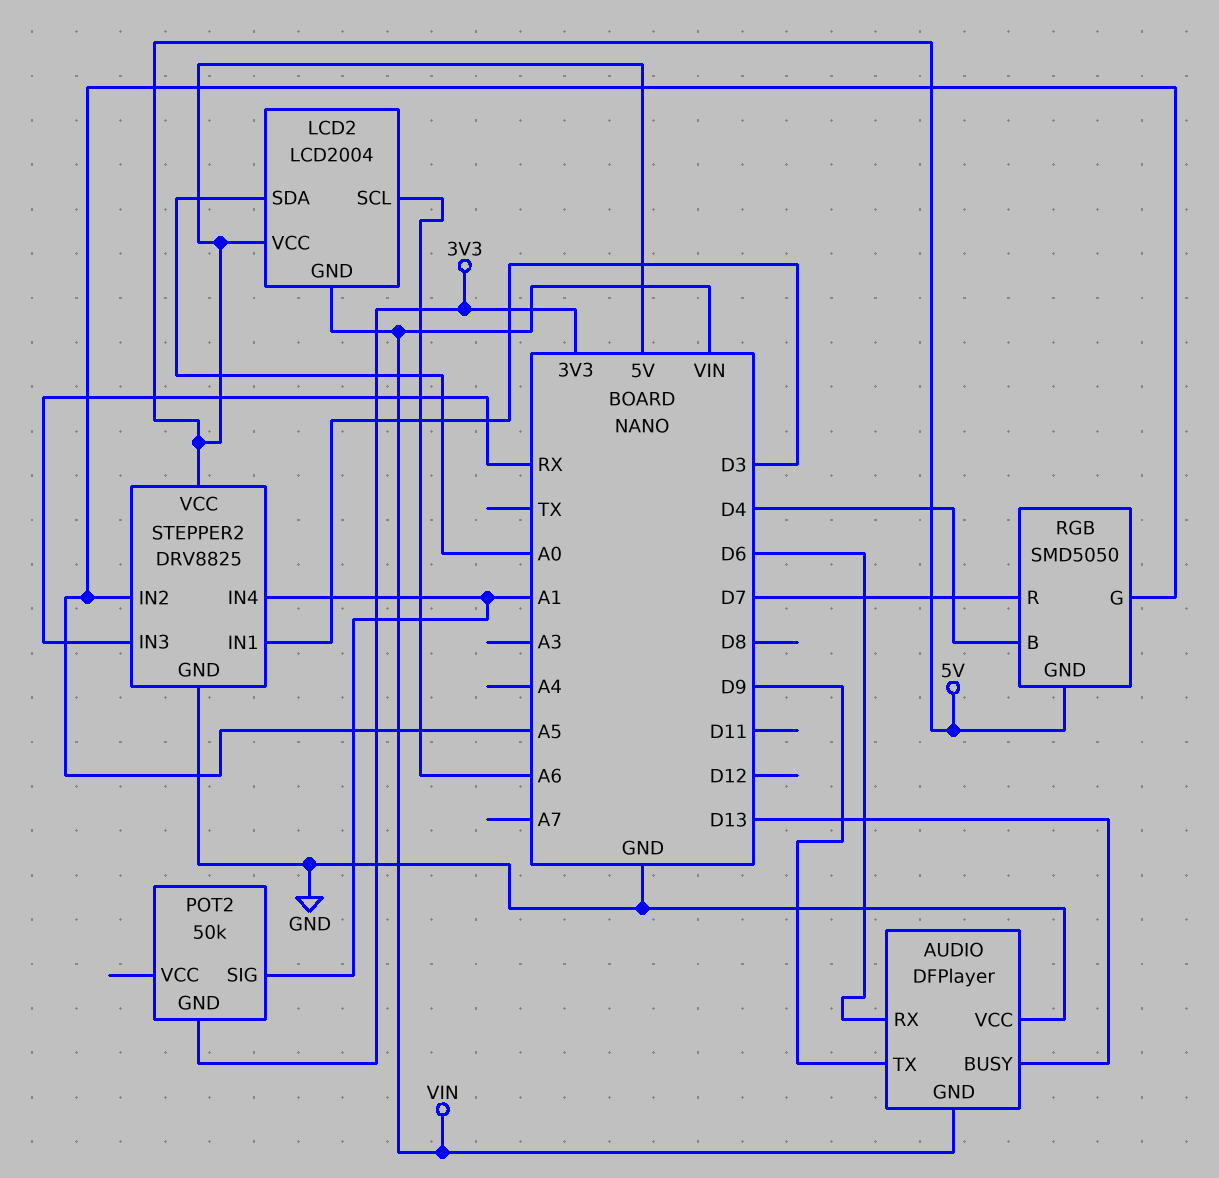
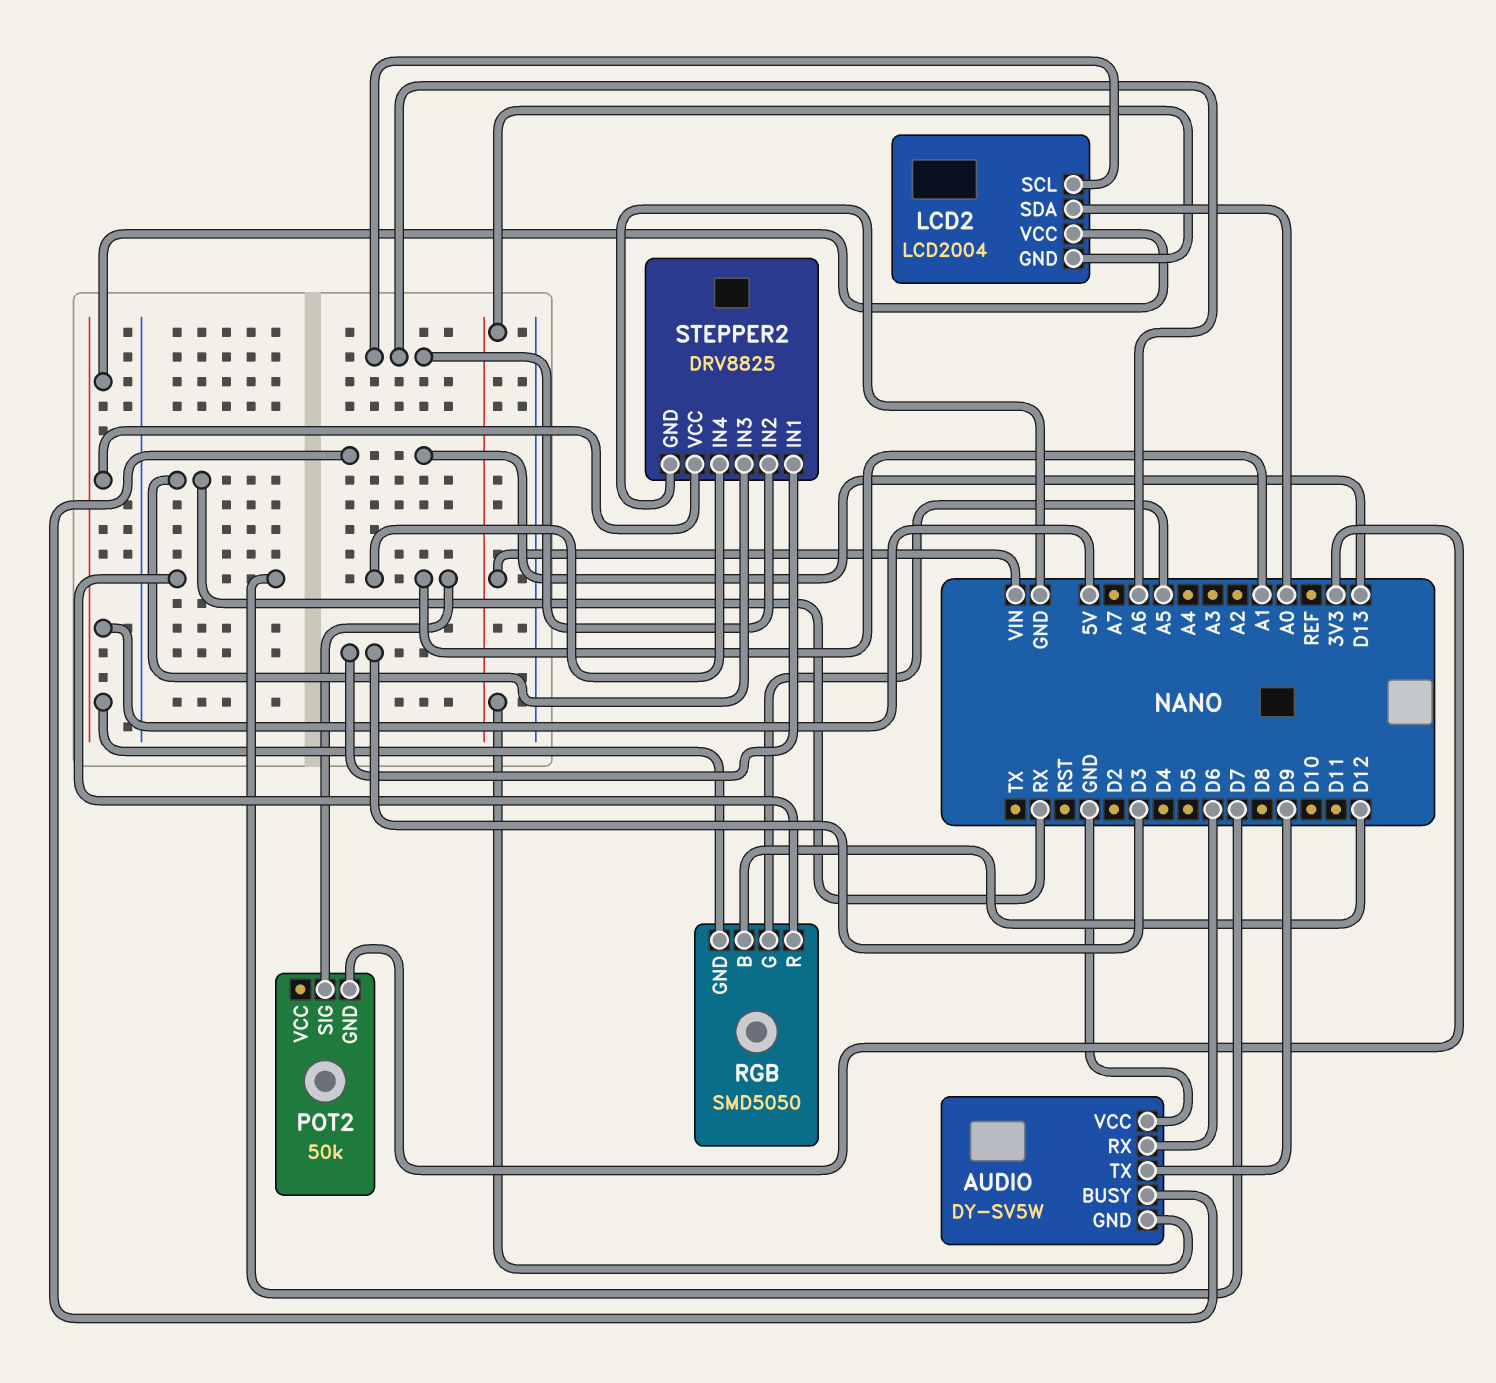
AUDIO: DFPlayer -> DY-SV5W
RGB pin B: D4 -> D12
STEPPER2 pin IN2: A5 -> A6

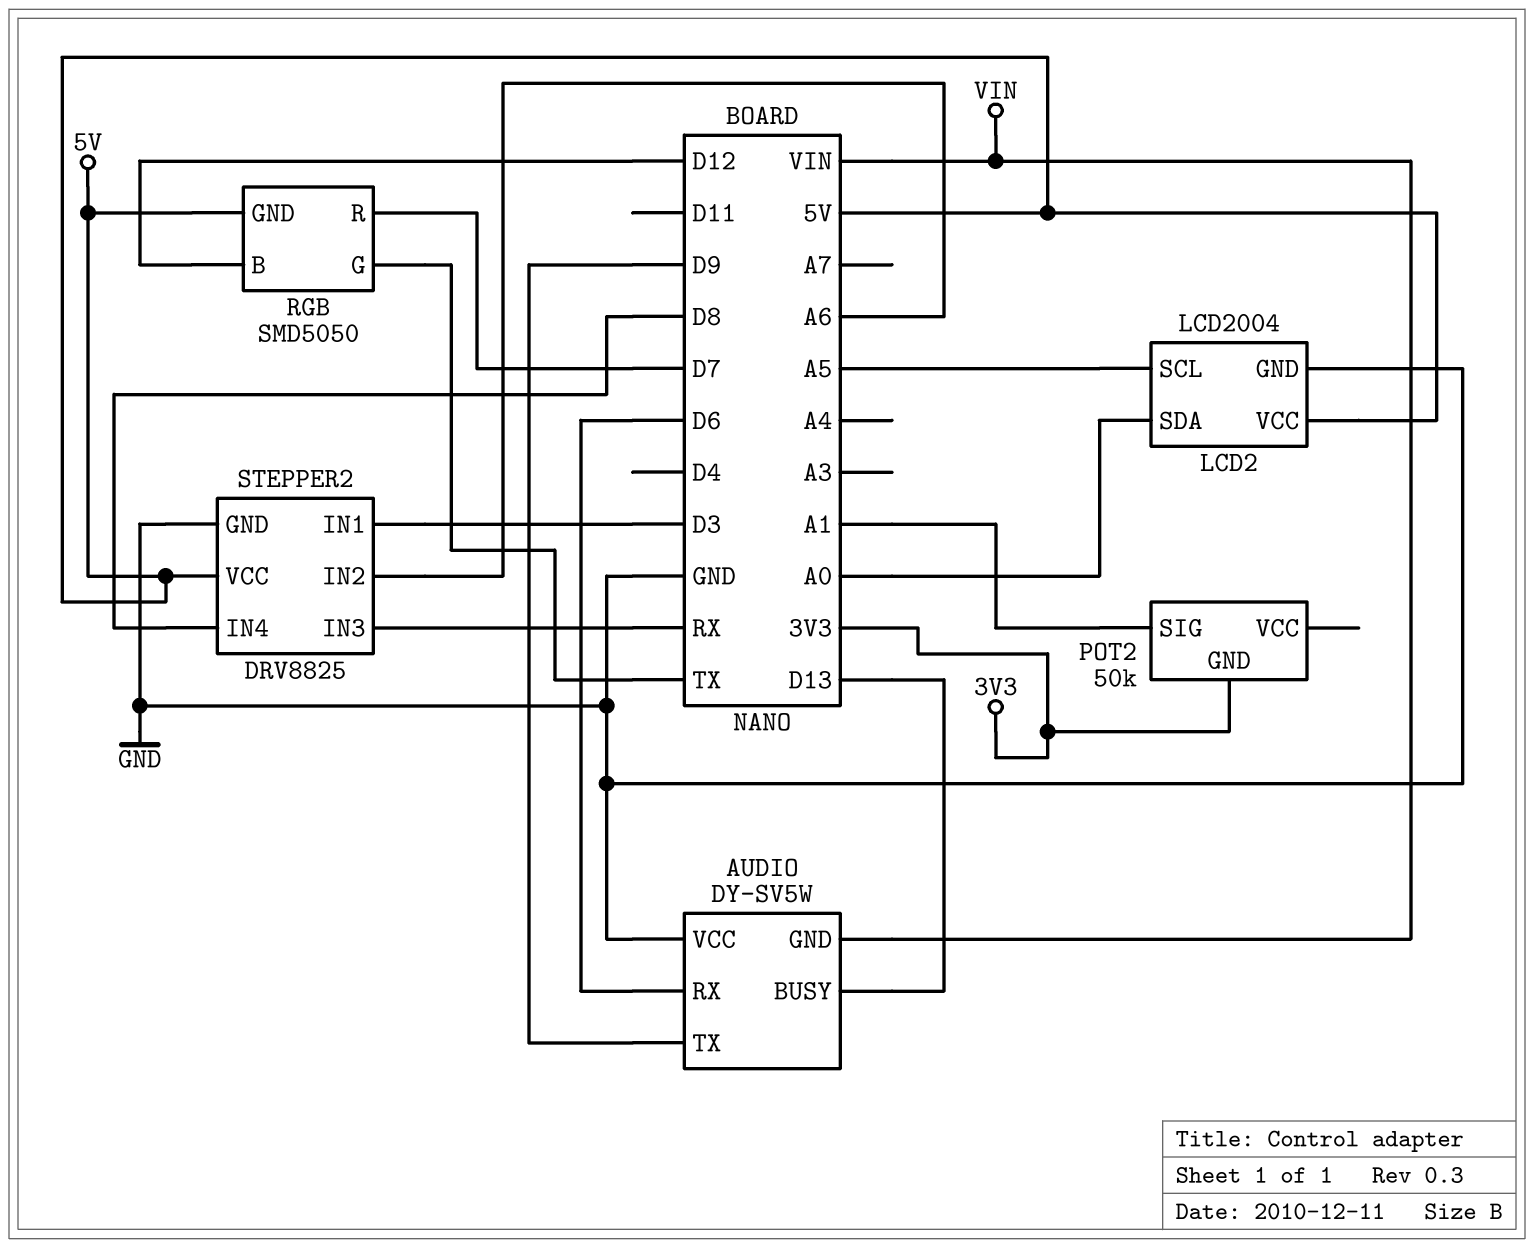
LCD2 pin GND: VIN -> GND
LCD2 pin SCL: A6 -> A5
RGB pin G: A5 -> TX
STEPPER2 pin IN4: A1 -> D8

